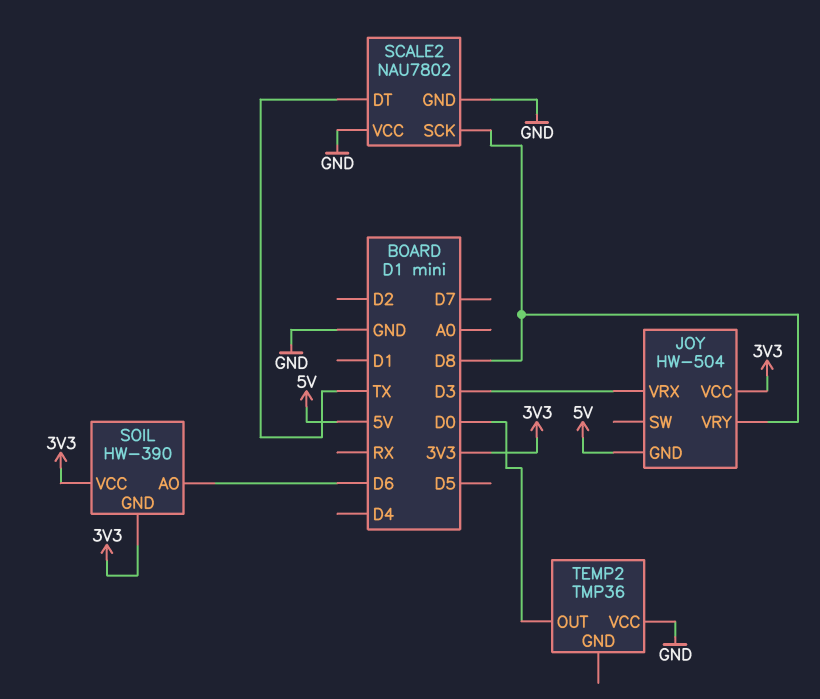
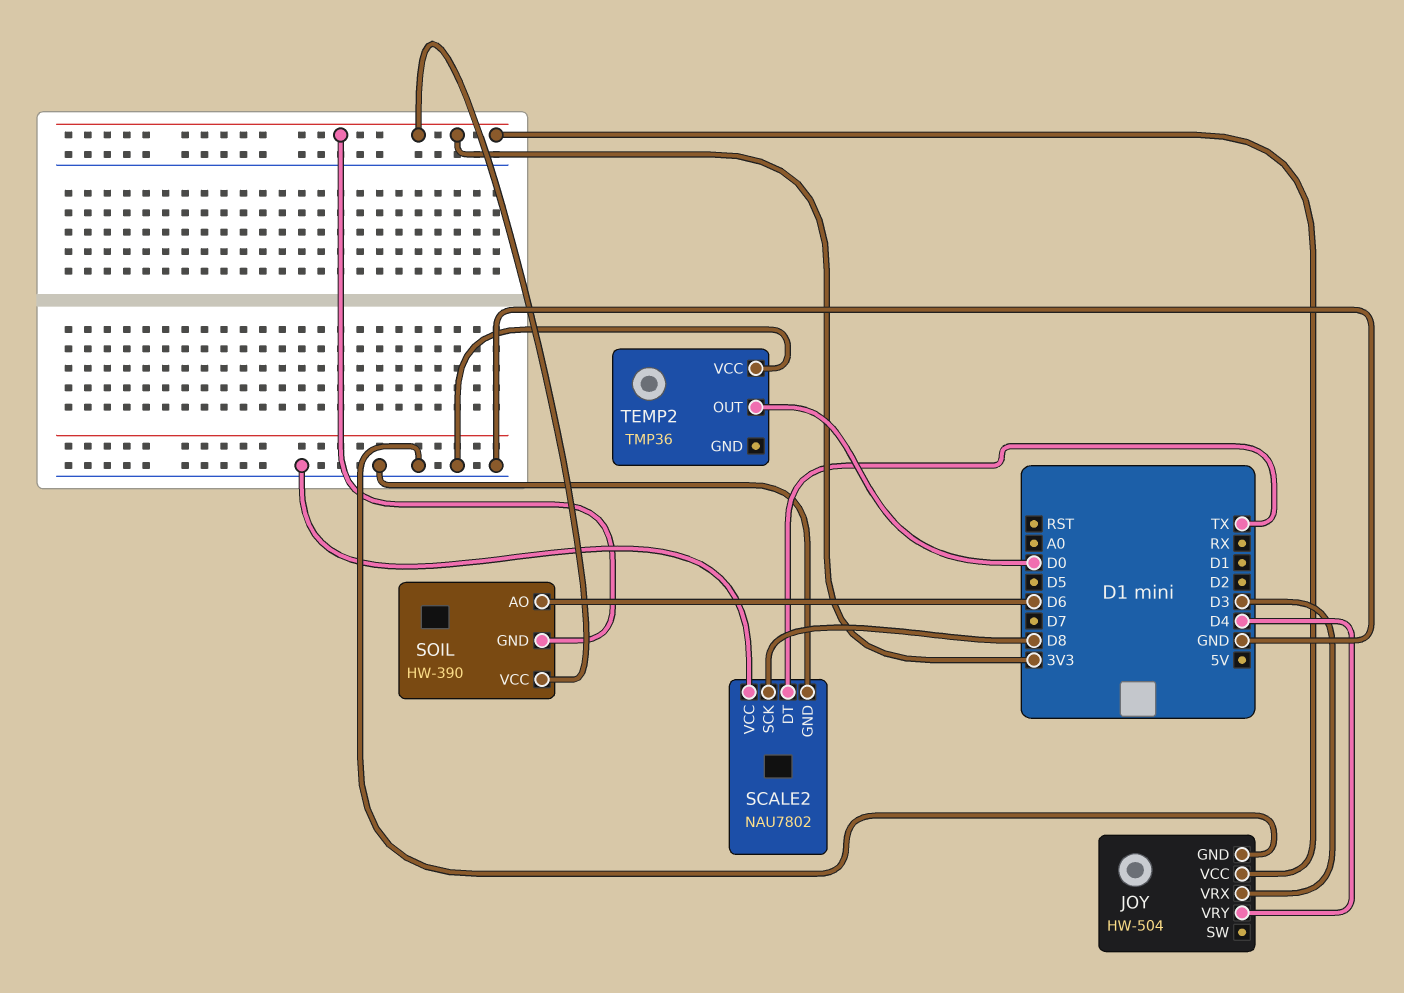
JOY pin GND: 5V -> GND
JOY pin VRY: D8 -> D4

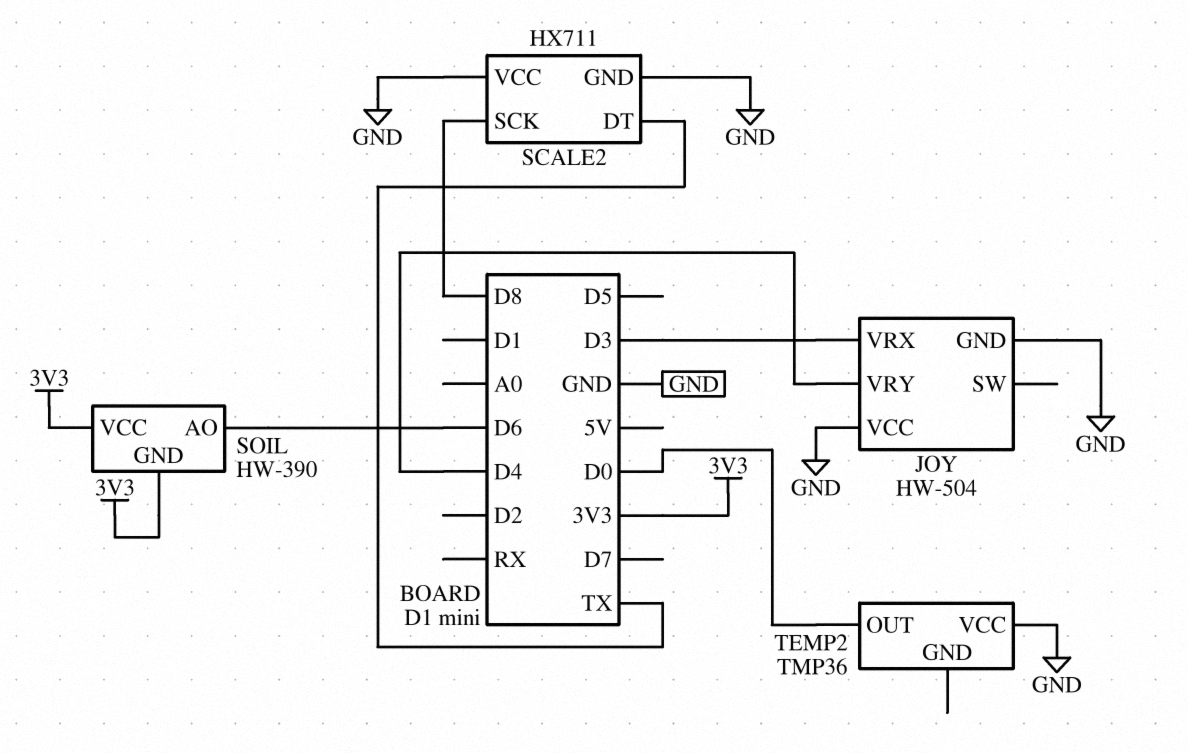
JOY pin VCC: 3V3 -> GND
SCALE2: NAU7802 -> HX711

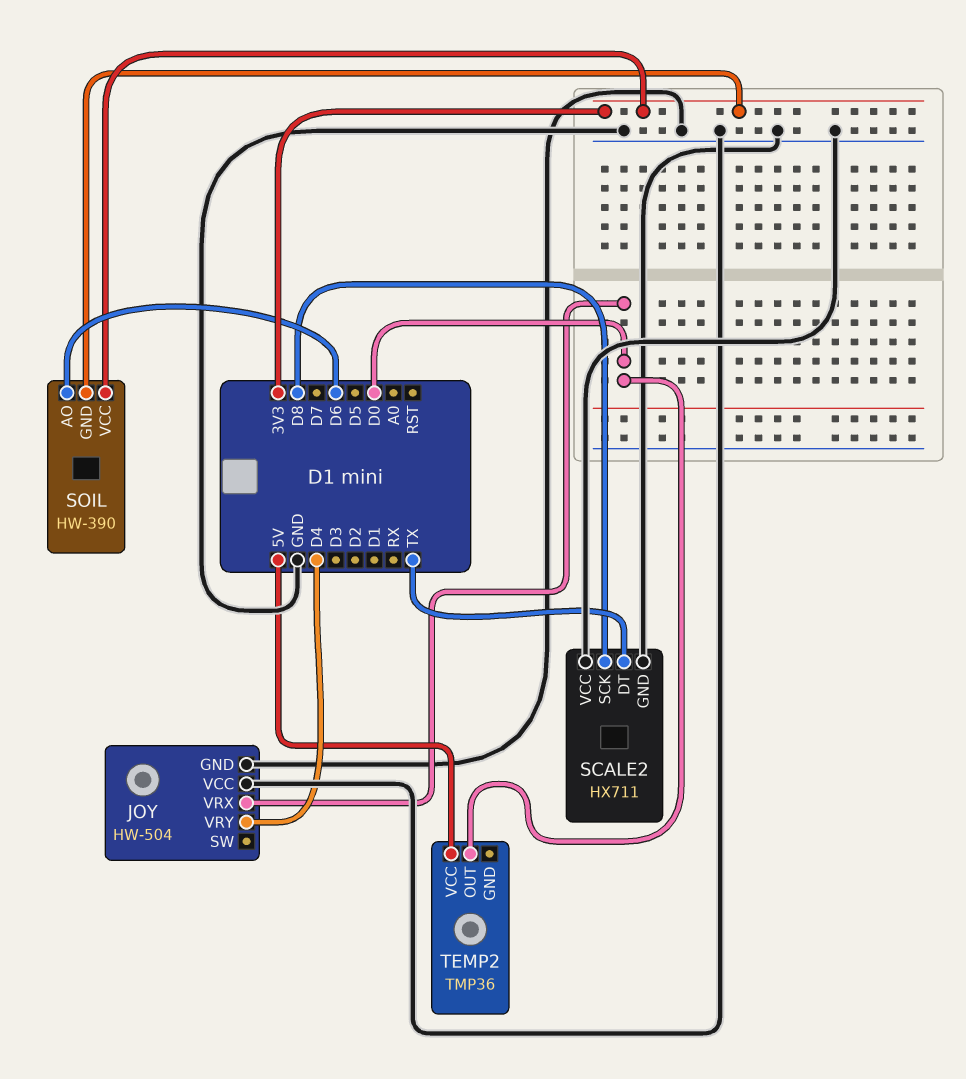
JOY pin VRX: D3 -> D0
TEMP2 pin VCC: GND -> 5V

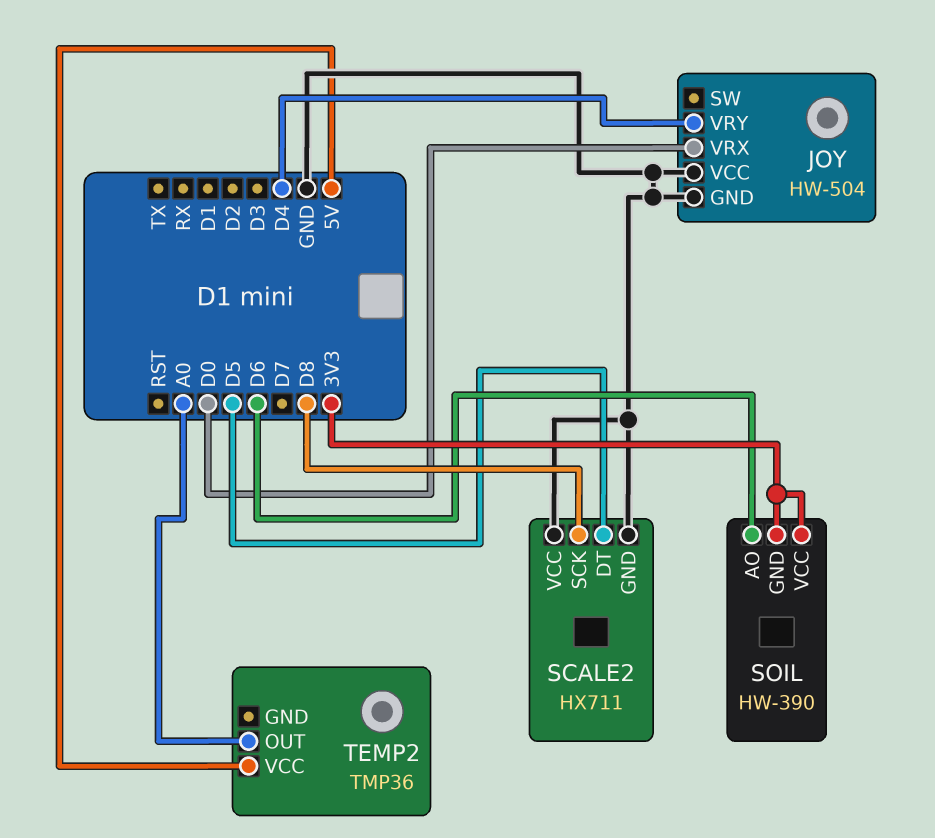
SCALE2 pin DT: TX -> D5
TEMP2 pin OUT: D0 -> A0

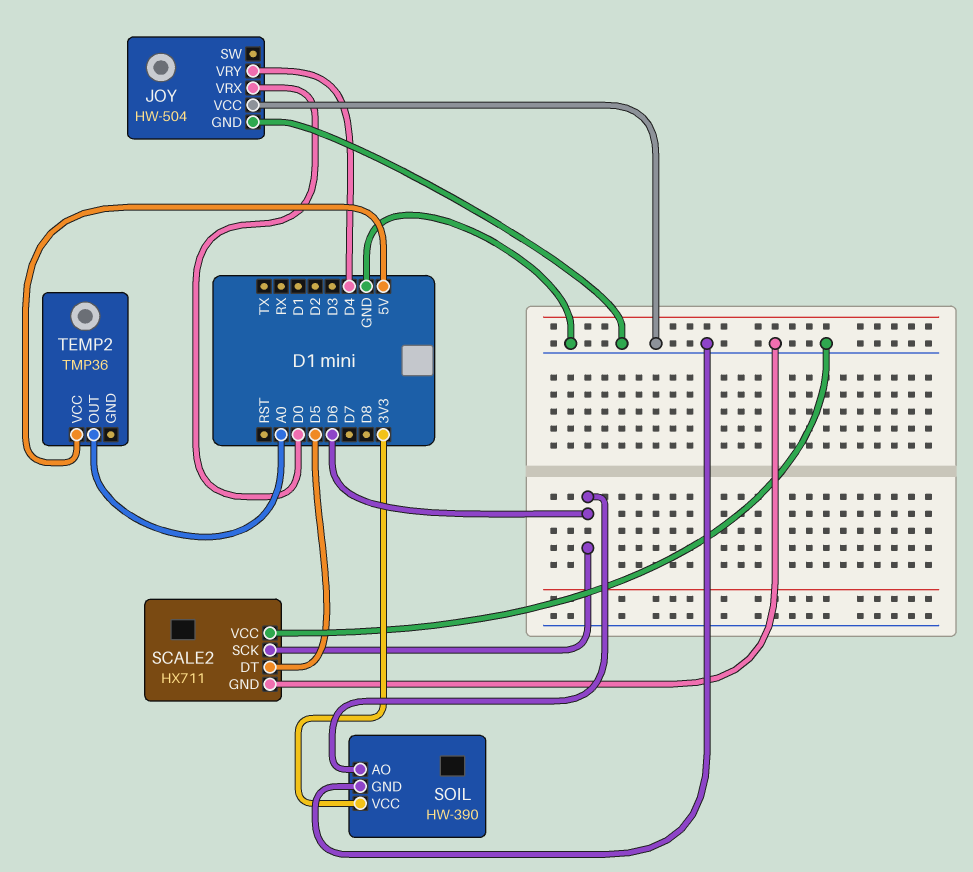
SCALE2 pin SCK: D8 -> D6
SOIL pin GND: 3V3 -> GND

